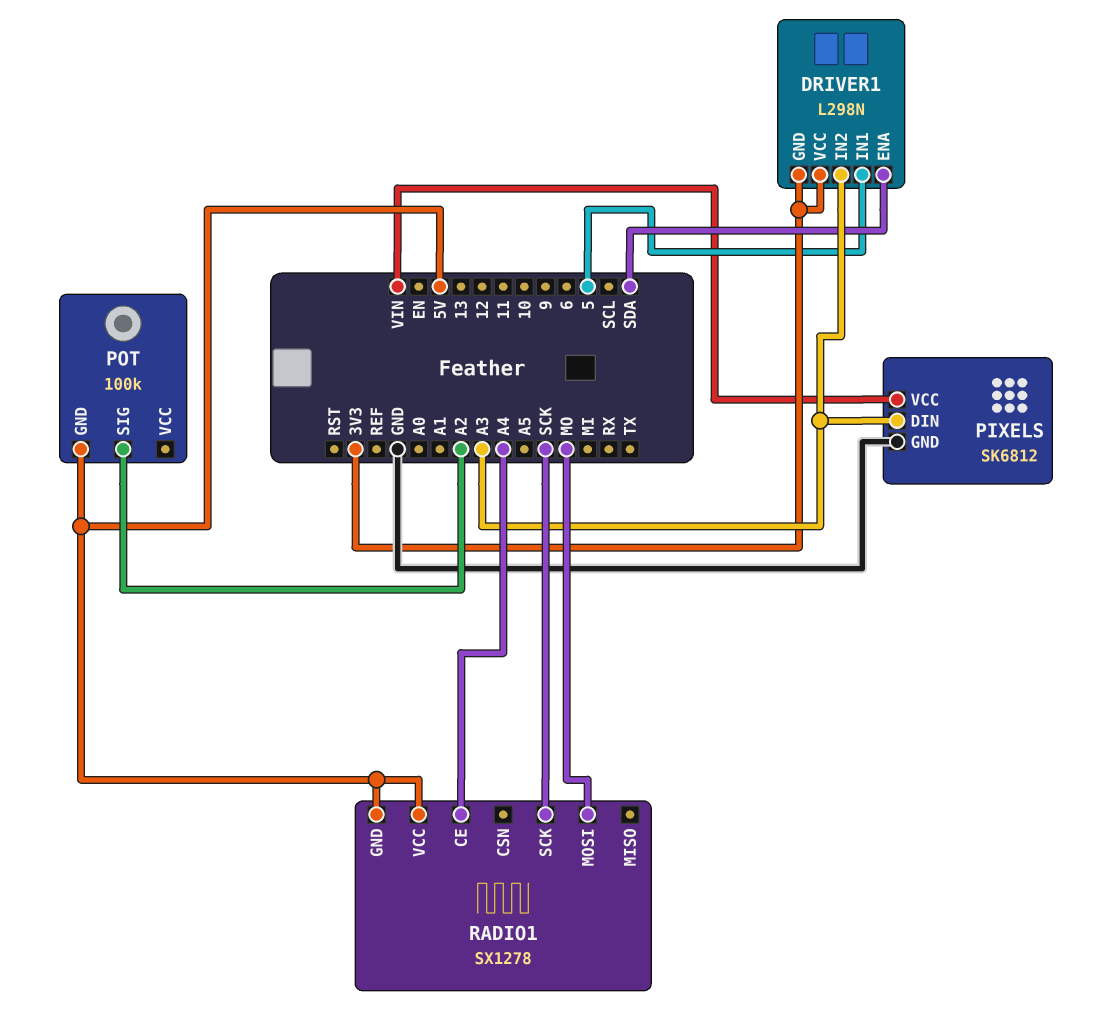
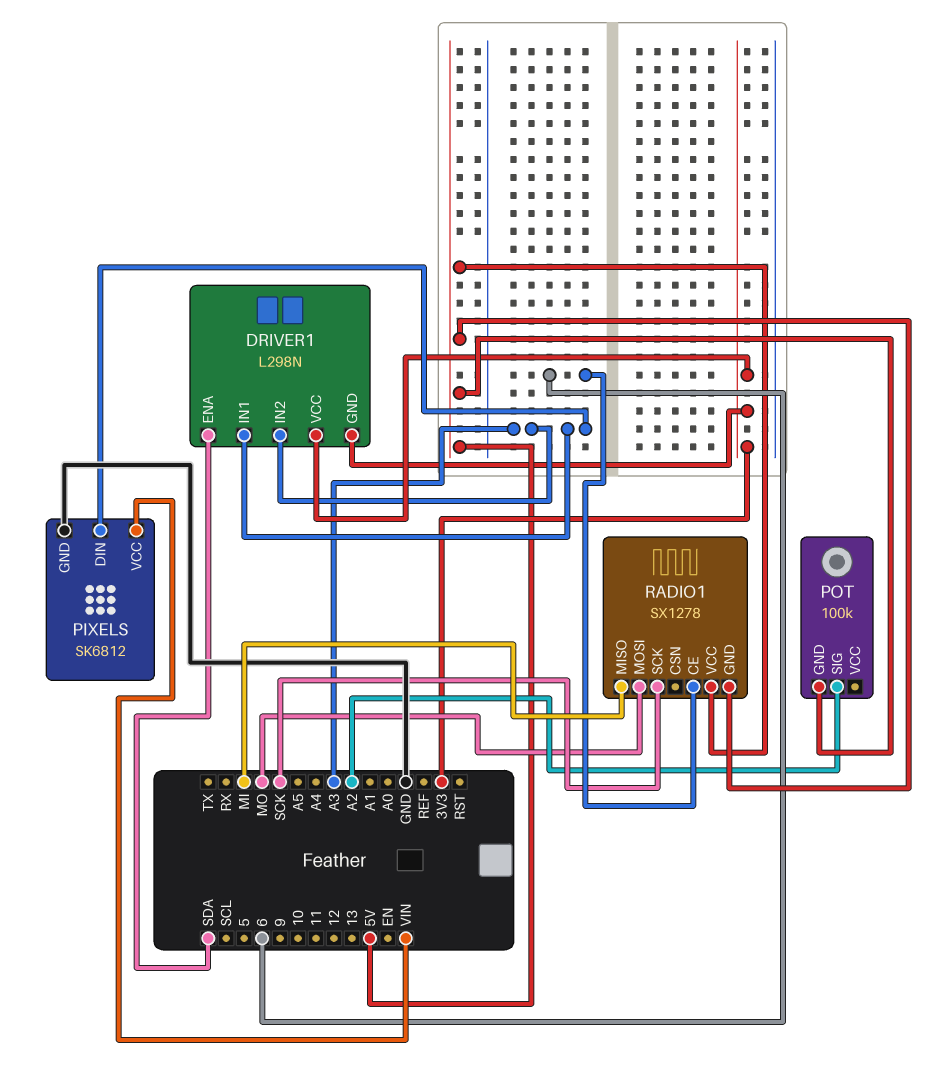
DRIVER1 pin IN1: 5 -> A3
RADIO1 pin CE: A4 -> 6
RADIO1 pin MISO: none -> MI

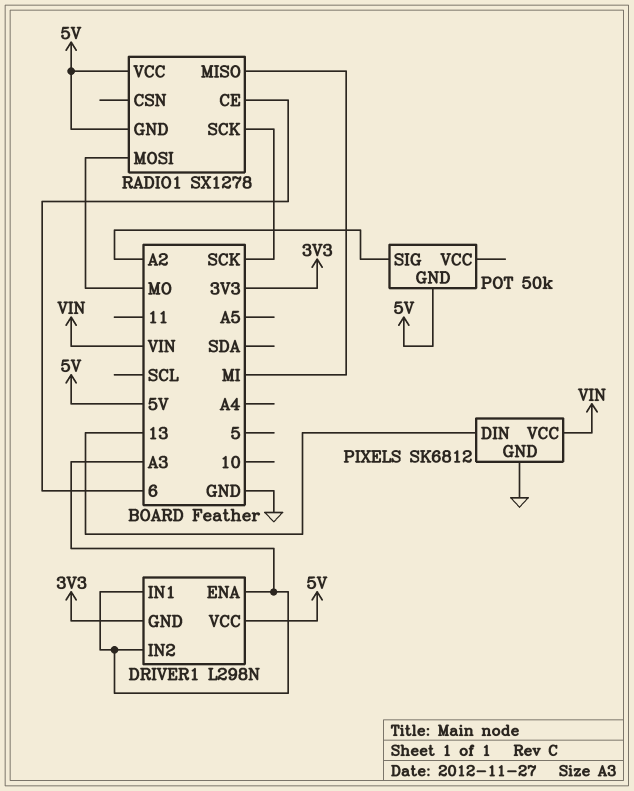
DRIVER1 pin ENA: SDA -> A3
DRIVER1 pin VCC: 3V3 -> 5V
PIXELS pin DIN: A3 -> 13
POT: 100k -> 50k

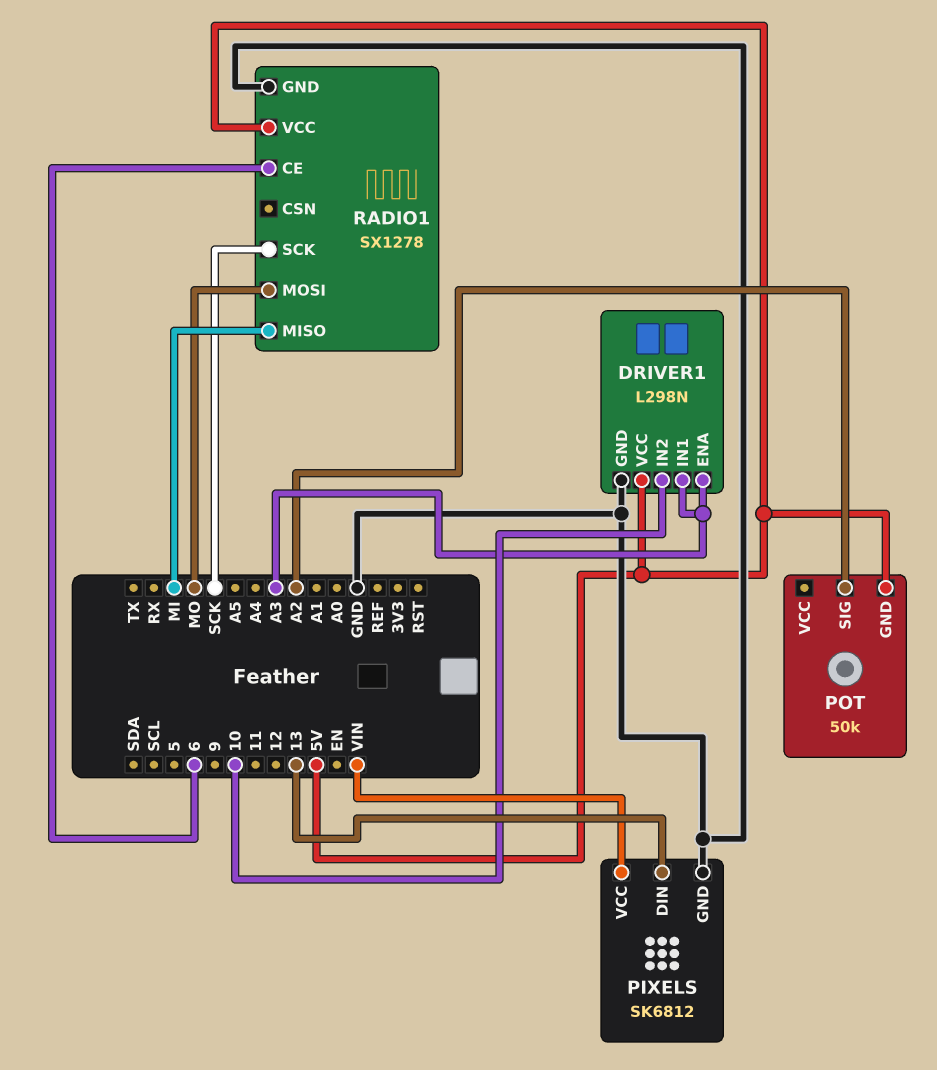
DRIVER1 pin GND: 3V3 -> GND
DRIVER1 pin IN2: A3 -> 10
RADIO1 pin GND: 5V -> GND

